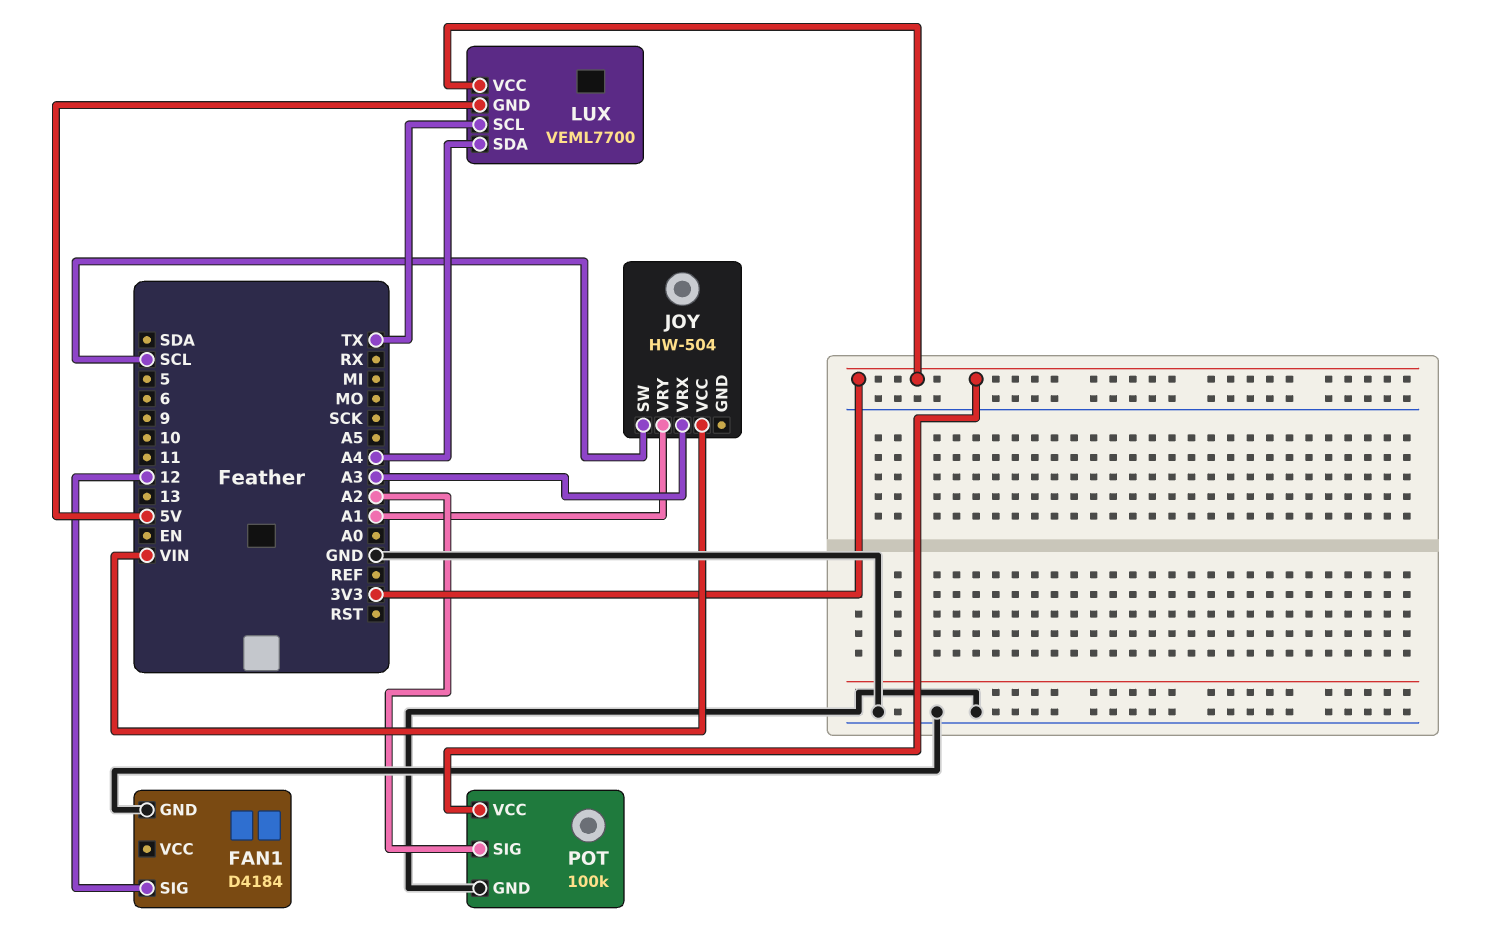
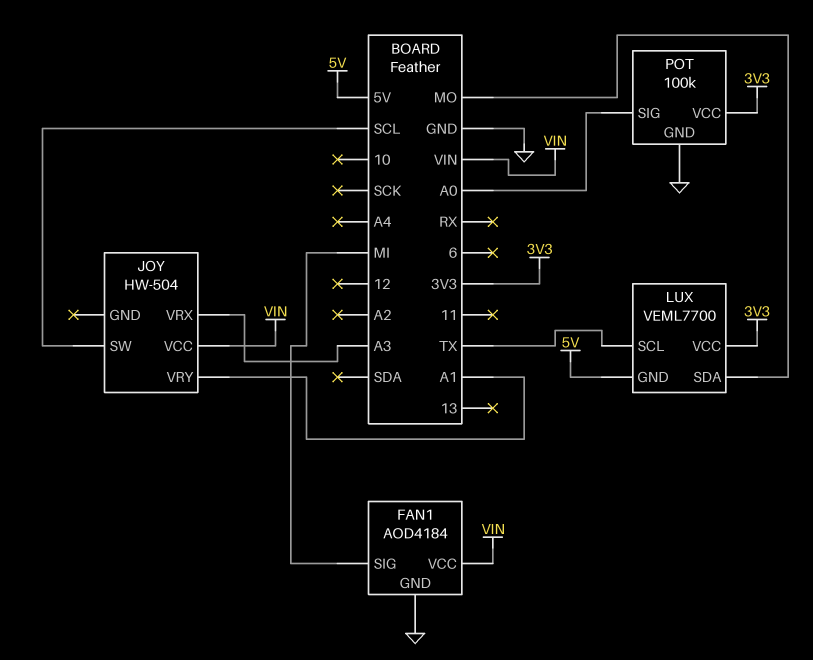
FAN1: D4184 -> AOD4184
FAN1 pin SIG: 12 -> MI
FAN1 pin VCC: none -> VIN
LUX pin SDA: A4 -> MO
POT pin SIG: A2 -> A0

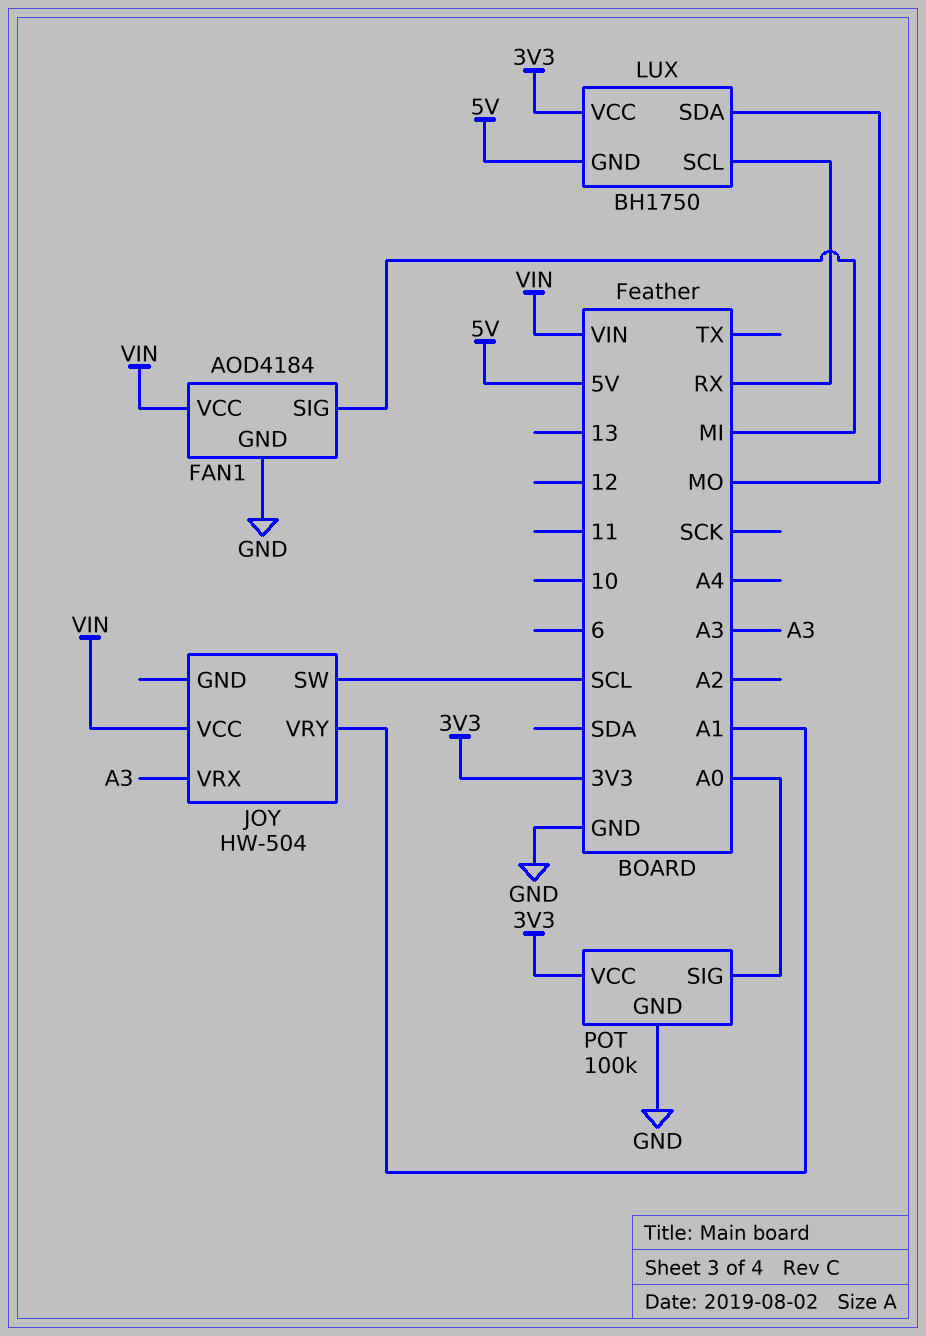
LUX: VEML7700 -> BH1750
LUX pin SCL: TX -> RX

